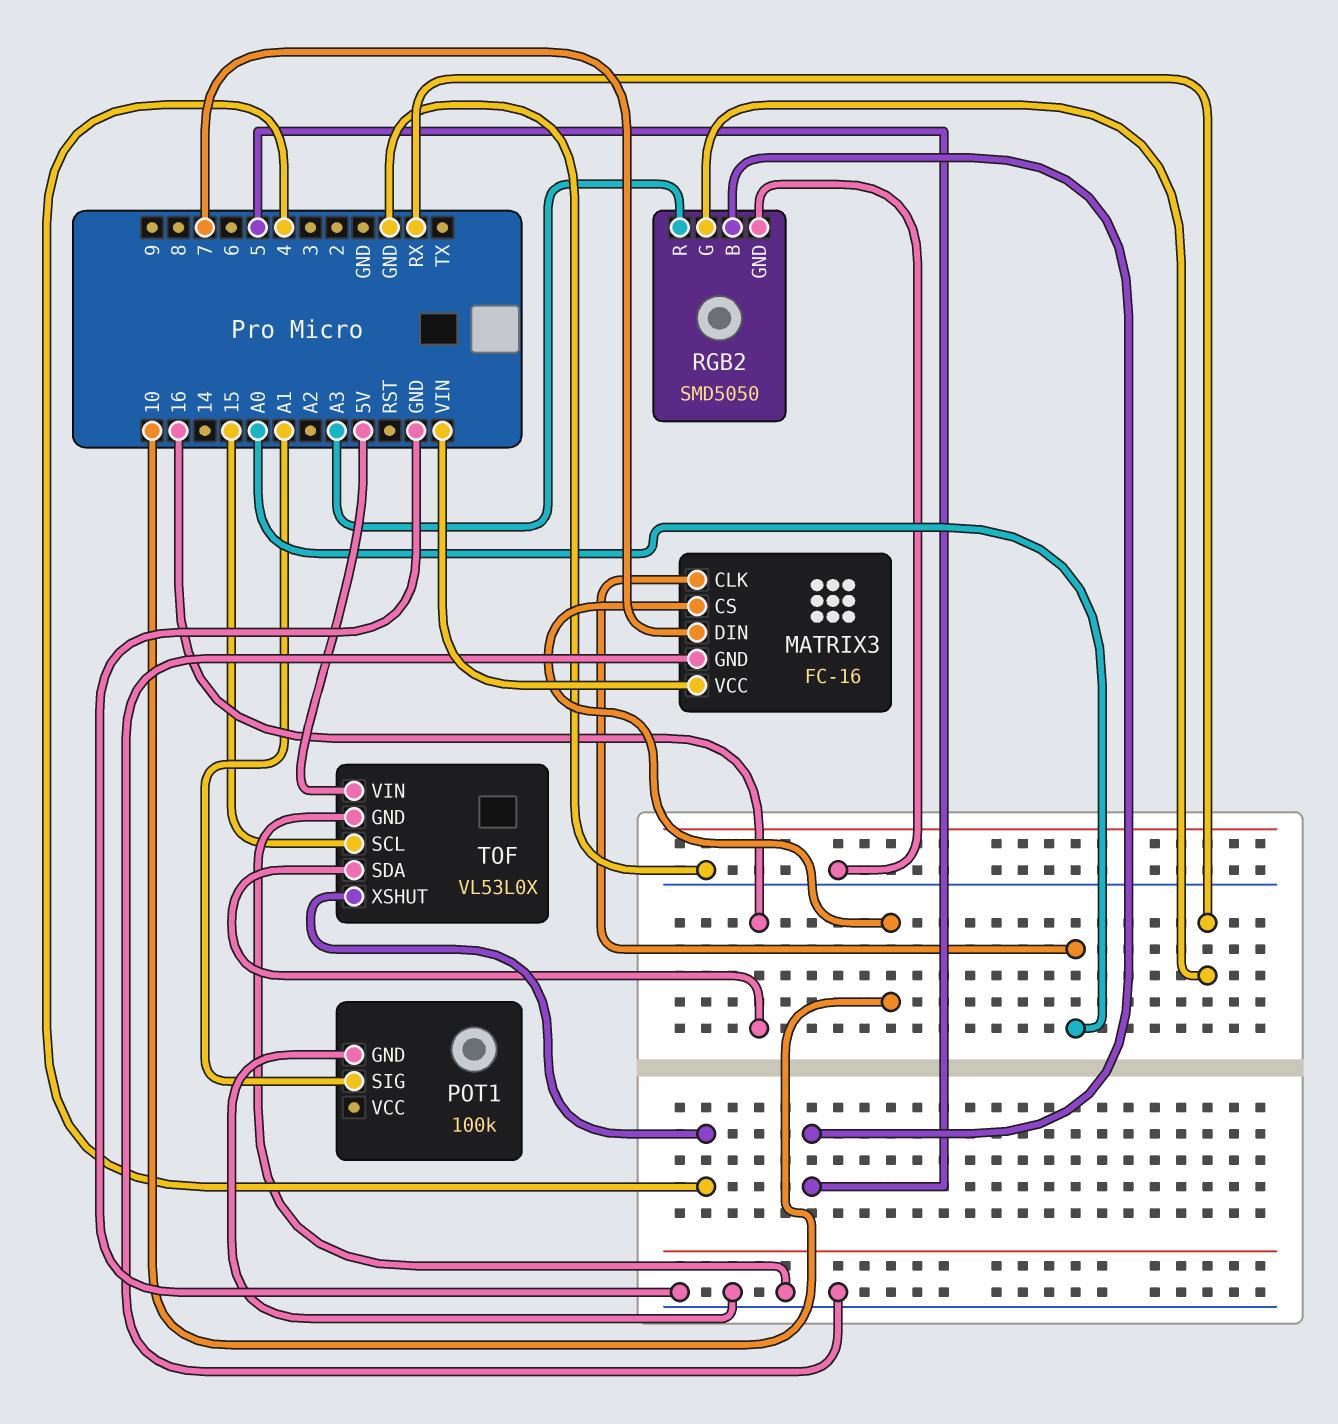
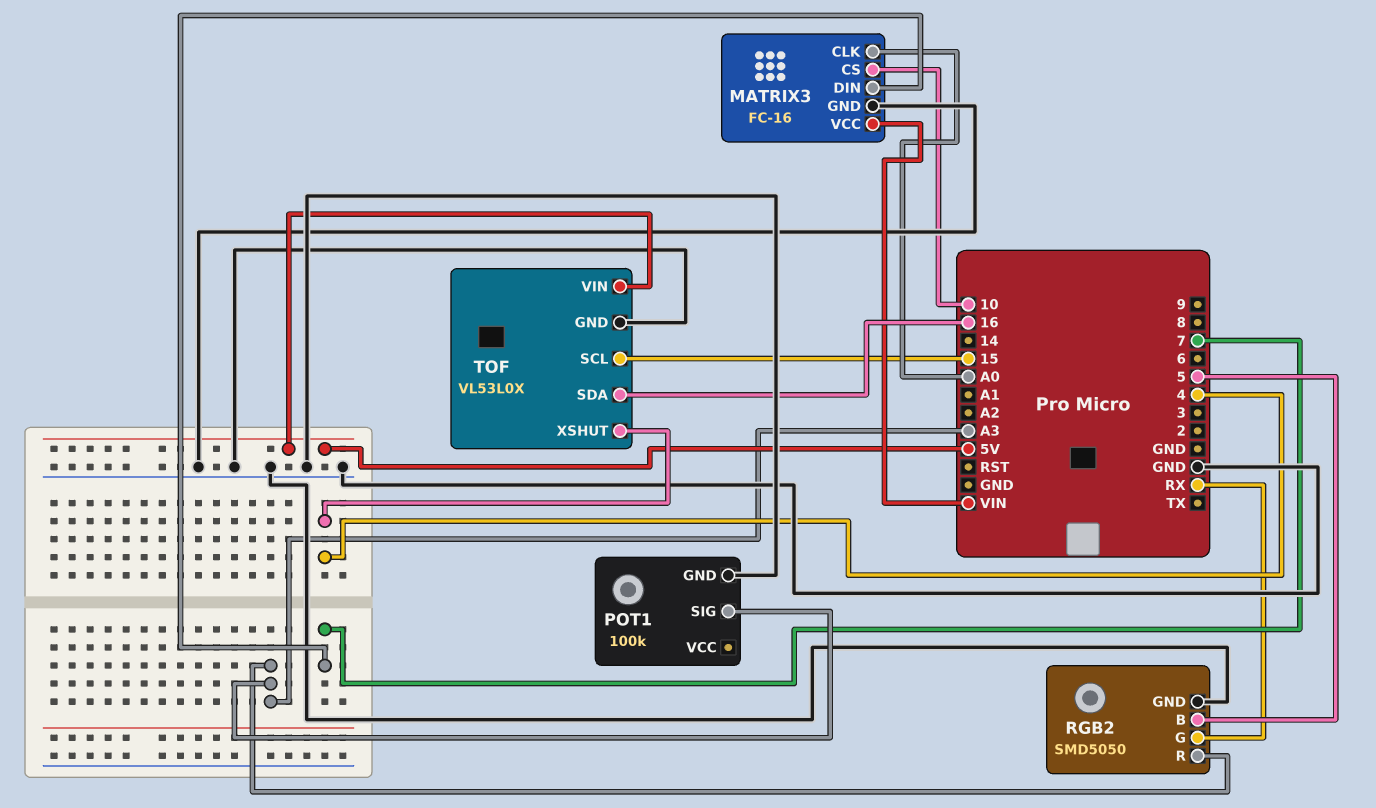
POT1 pin SIG: A1 -> A3

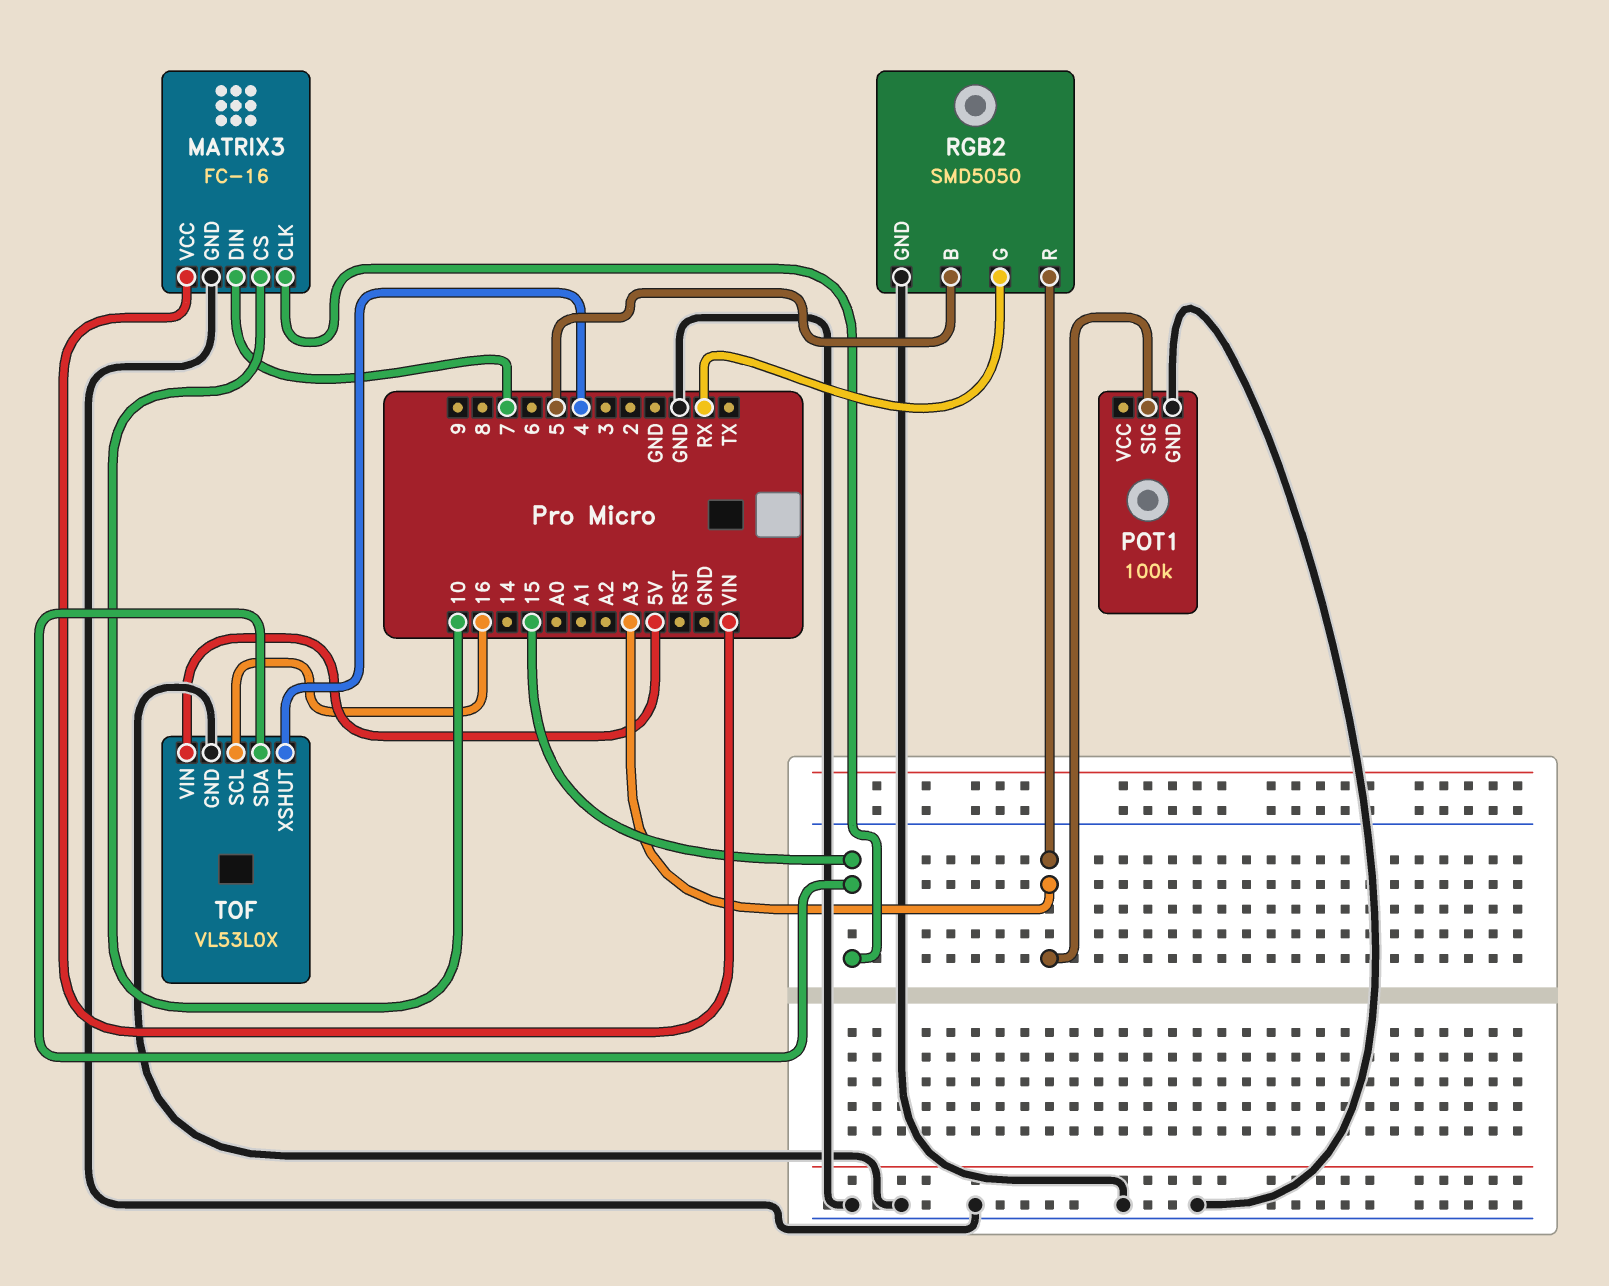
MATRIX3 pin CLK: A0 -> 15
TOF pin SCL: 15 -> 16
TOF pin SDA: 16 -> 15

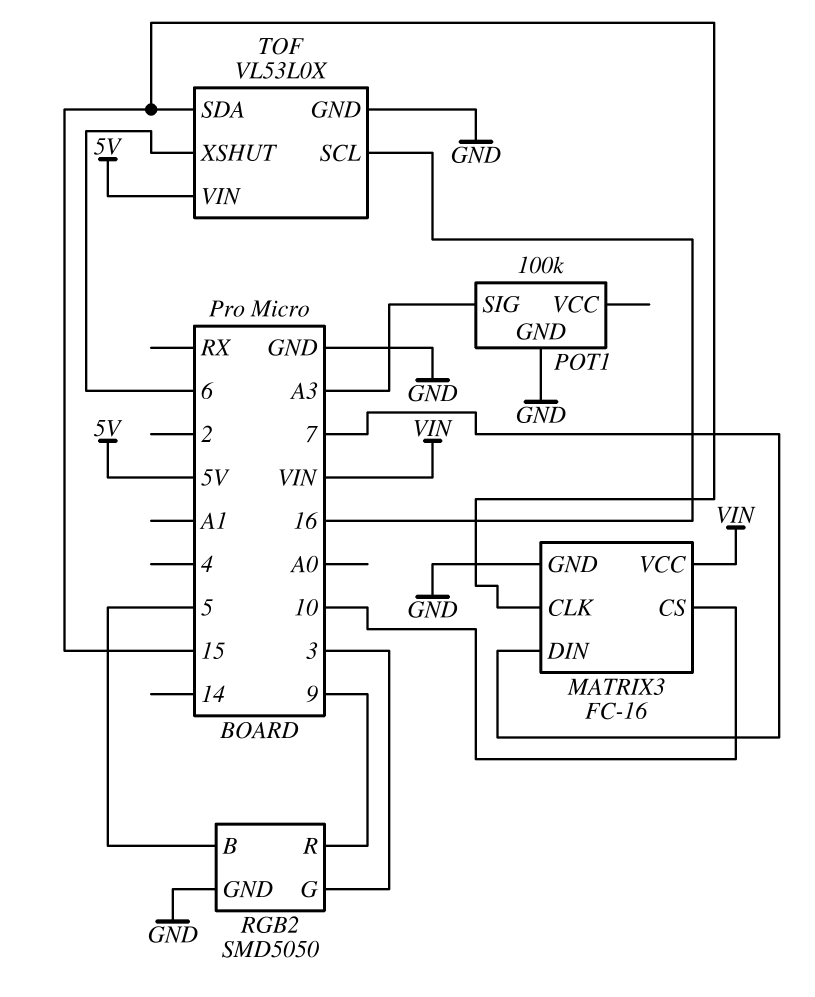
RGB2 pin G: RX -> 3
RGB2 pin R: A3 -> 9
TOF pin XSHUT: 4 -> 6

